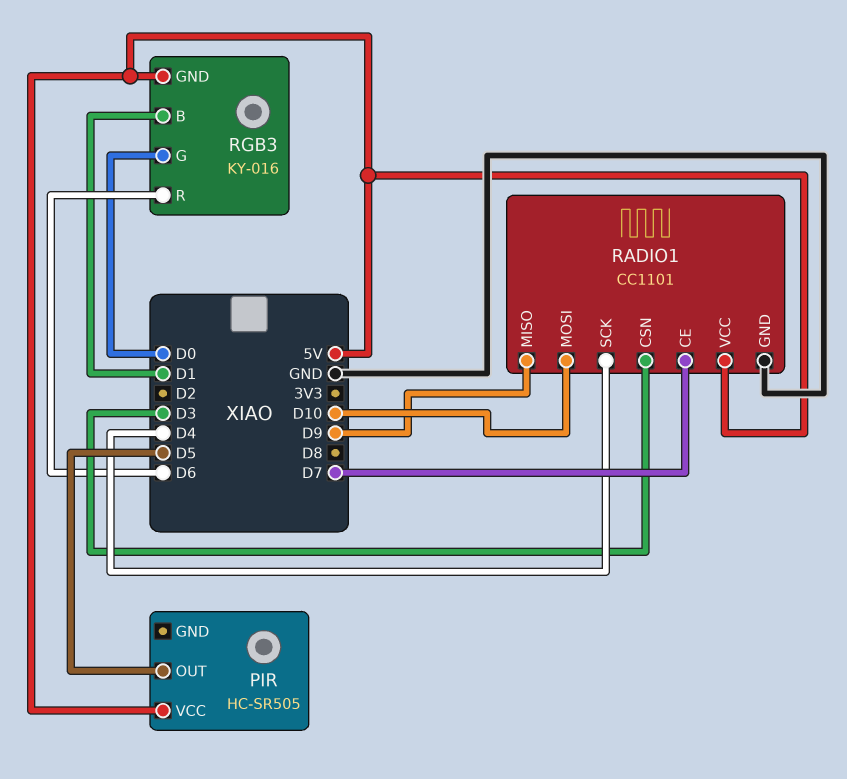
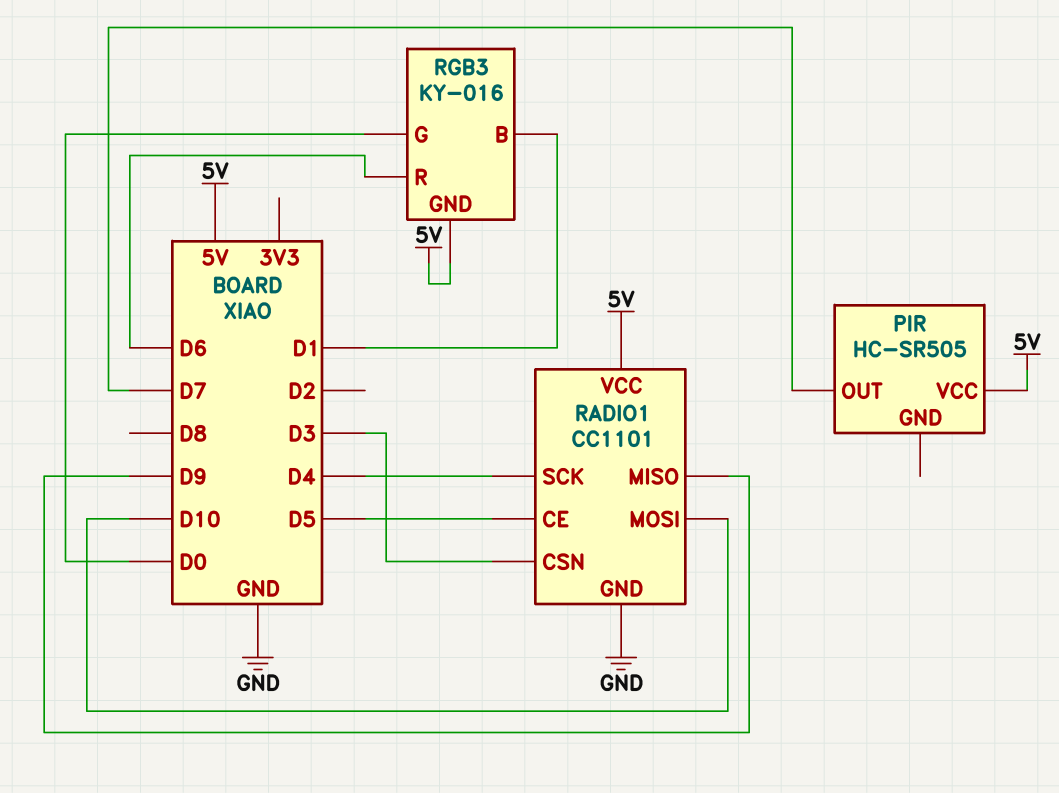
PIR pin OUT: D5 -> D7
RADIO1 pin CE: D7 -> D5

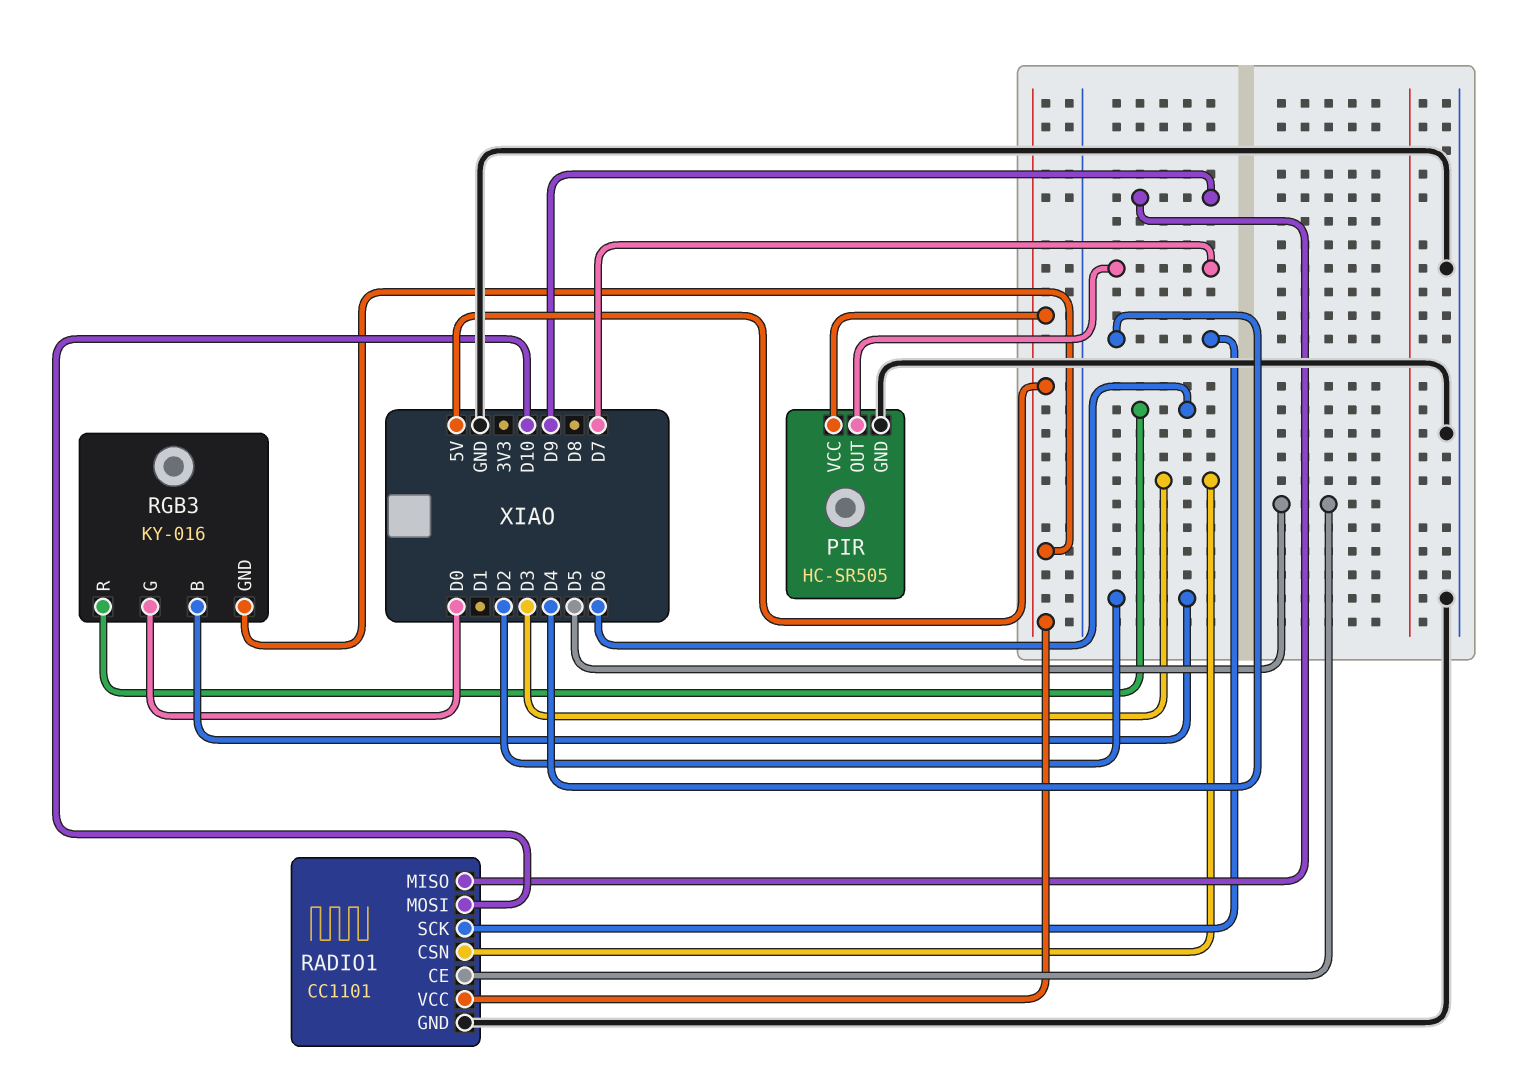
PIR pin GND: none -> GND
RGB3 pin B: D1 -> D2

